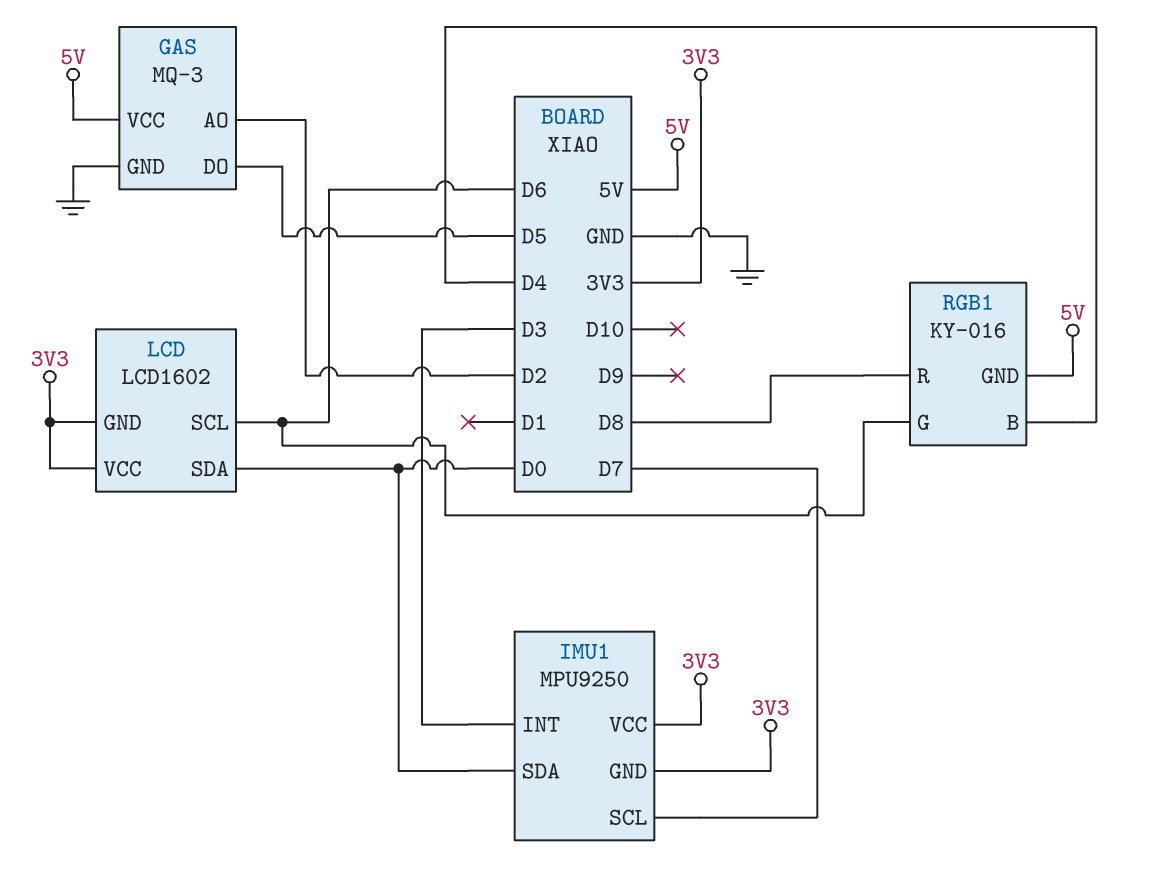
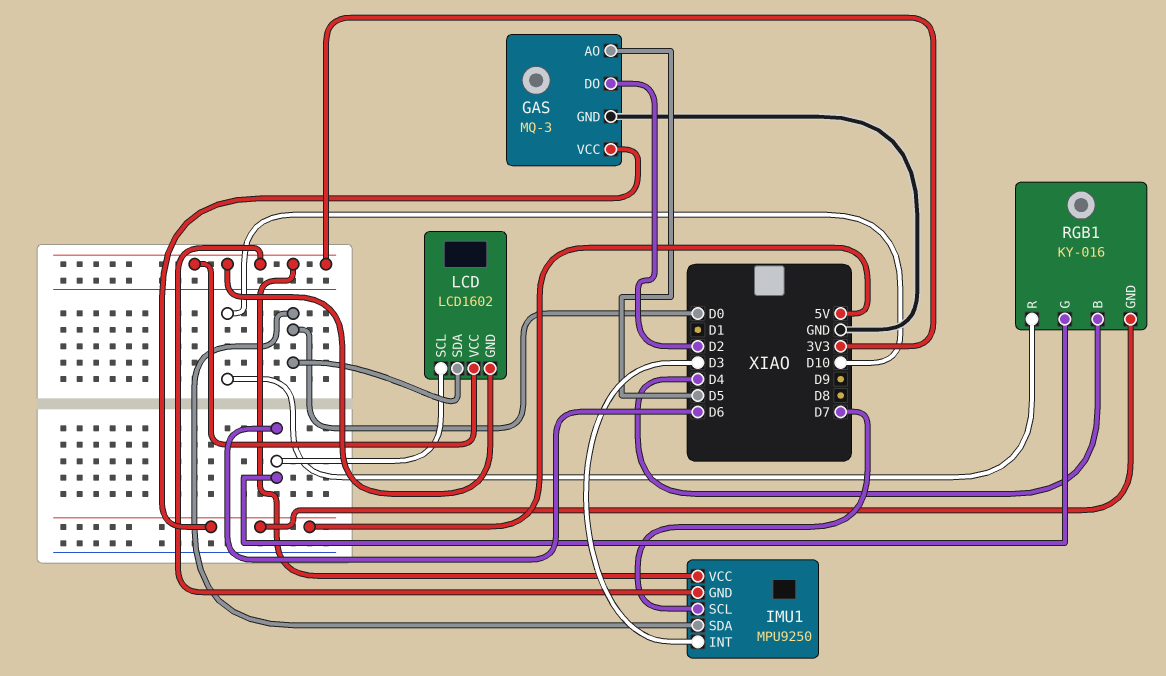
GAS pin AO: D2 -> D5
GAS pin DO: D5 -> D2
RGB1 pin R: D8 -> D10

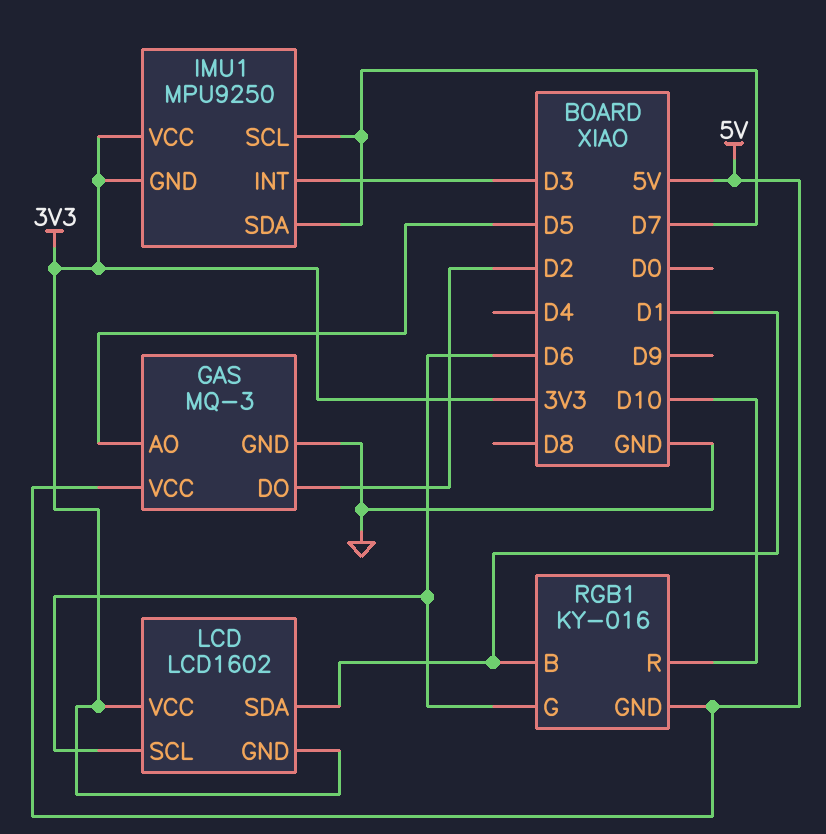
IMU1 pin SDA: D0 -> D7
LCD pin SDA: D0 -> D1
RGB1 pin B: D4 -> D1

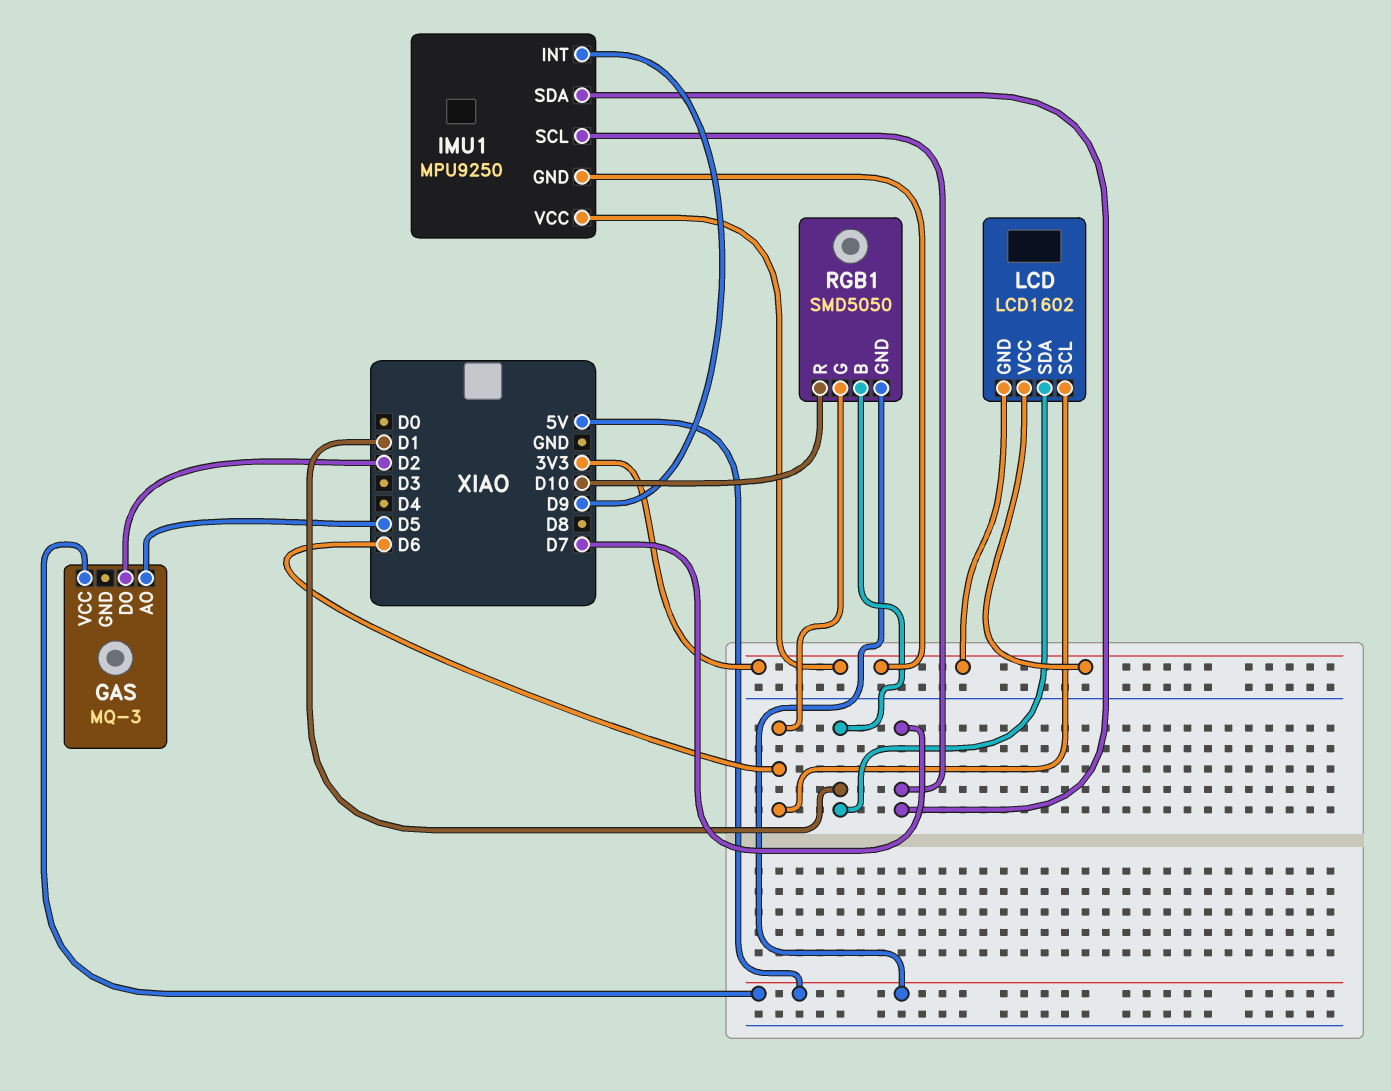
GAS pin GND: GND -> none
IMU1 pin INT: D3 -> D9
RGB1: KY-016 -> SMD5050

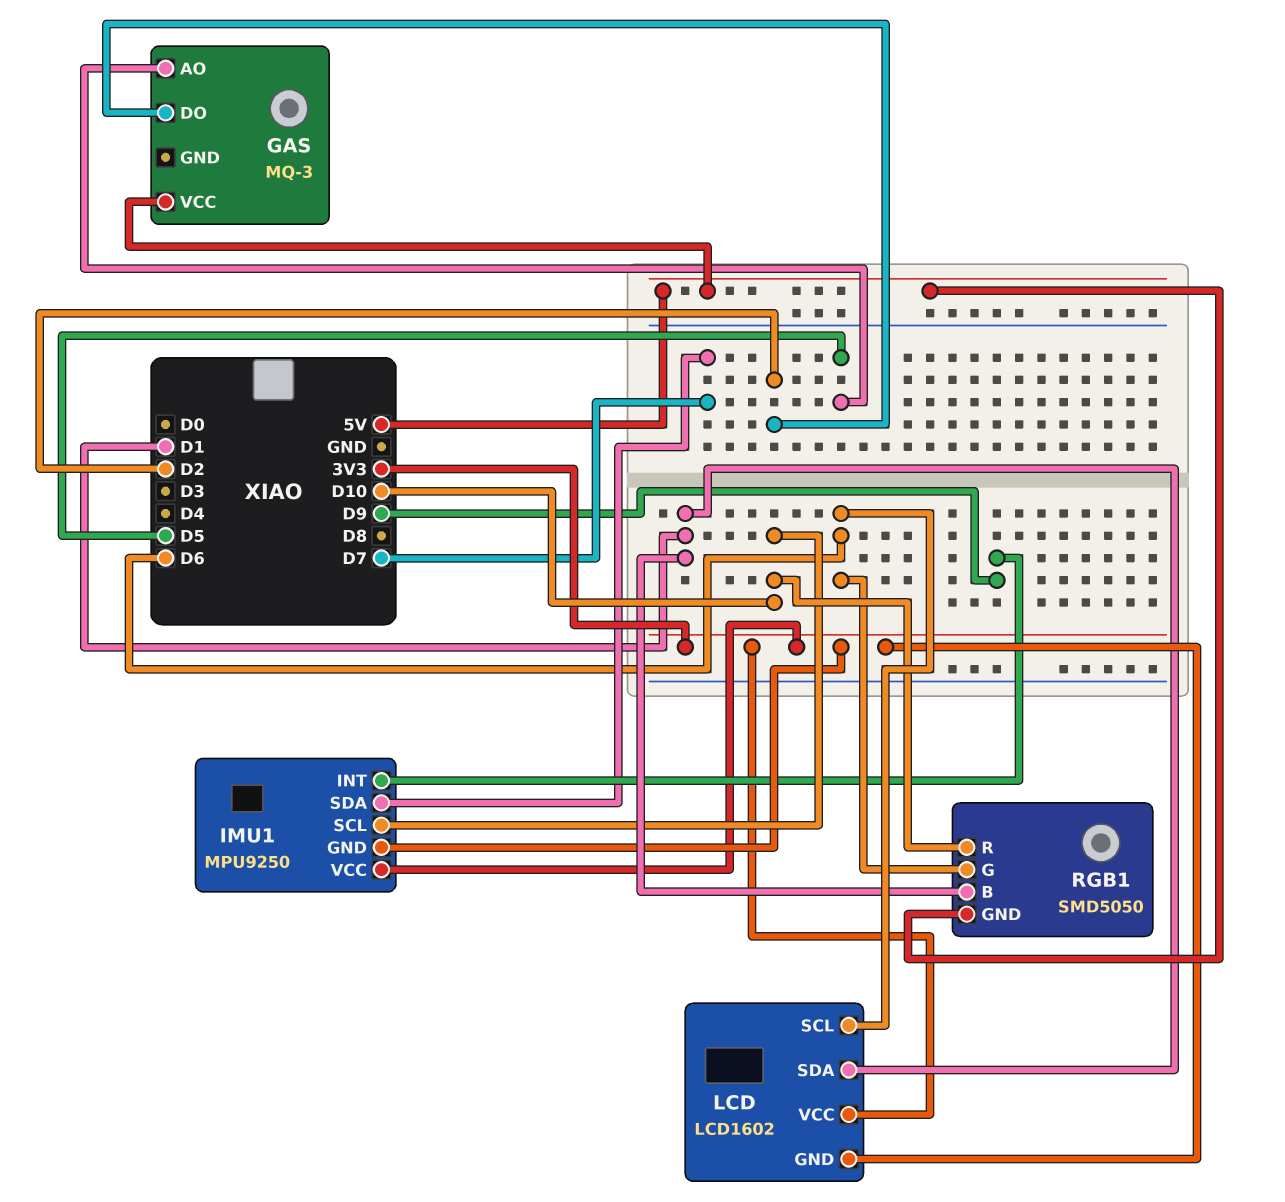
IMU1 pin SCL: D7 -> D10

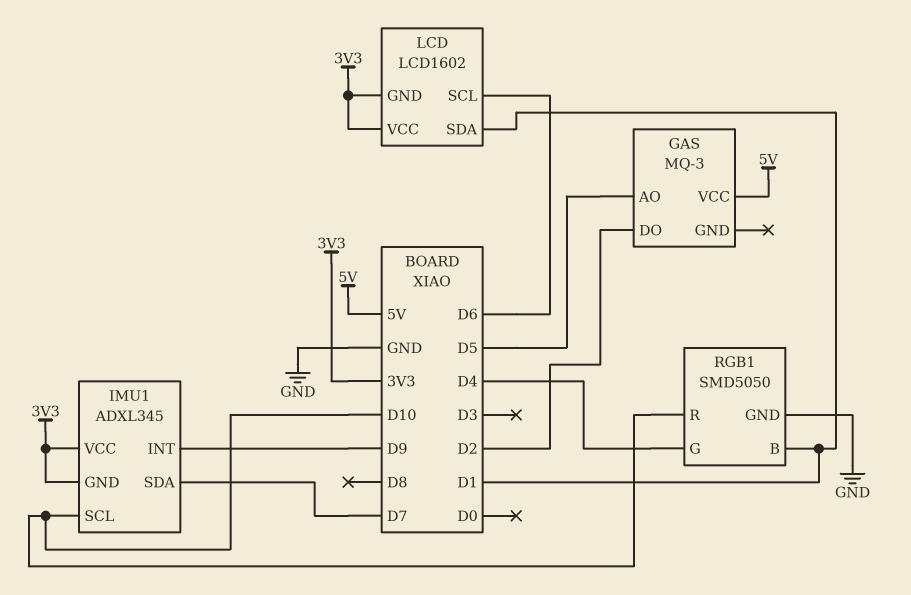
IMU1: MPU9250 -> ADXL345
RGB1 pin G: D6 -> D4
RGB1 pin GND: 5V -> GND

